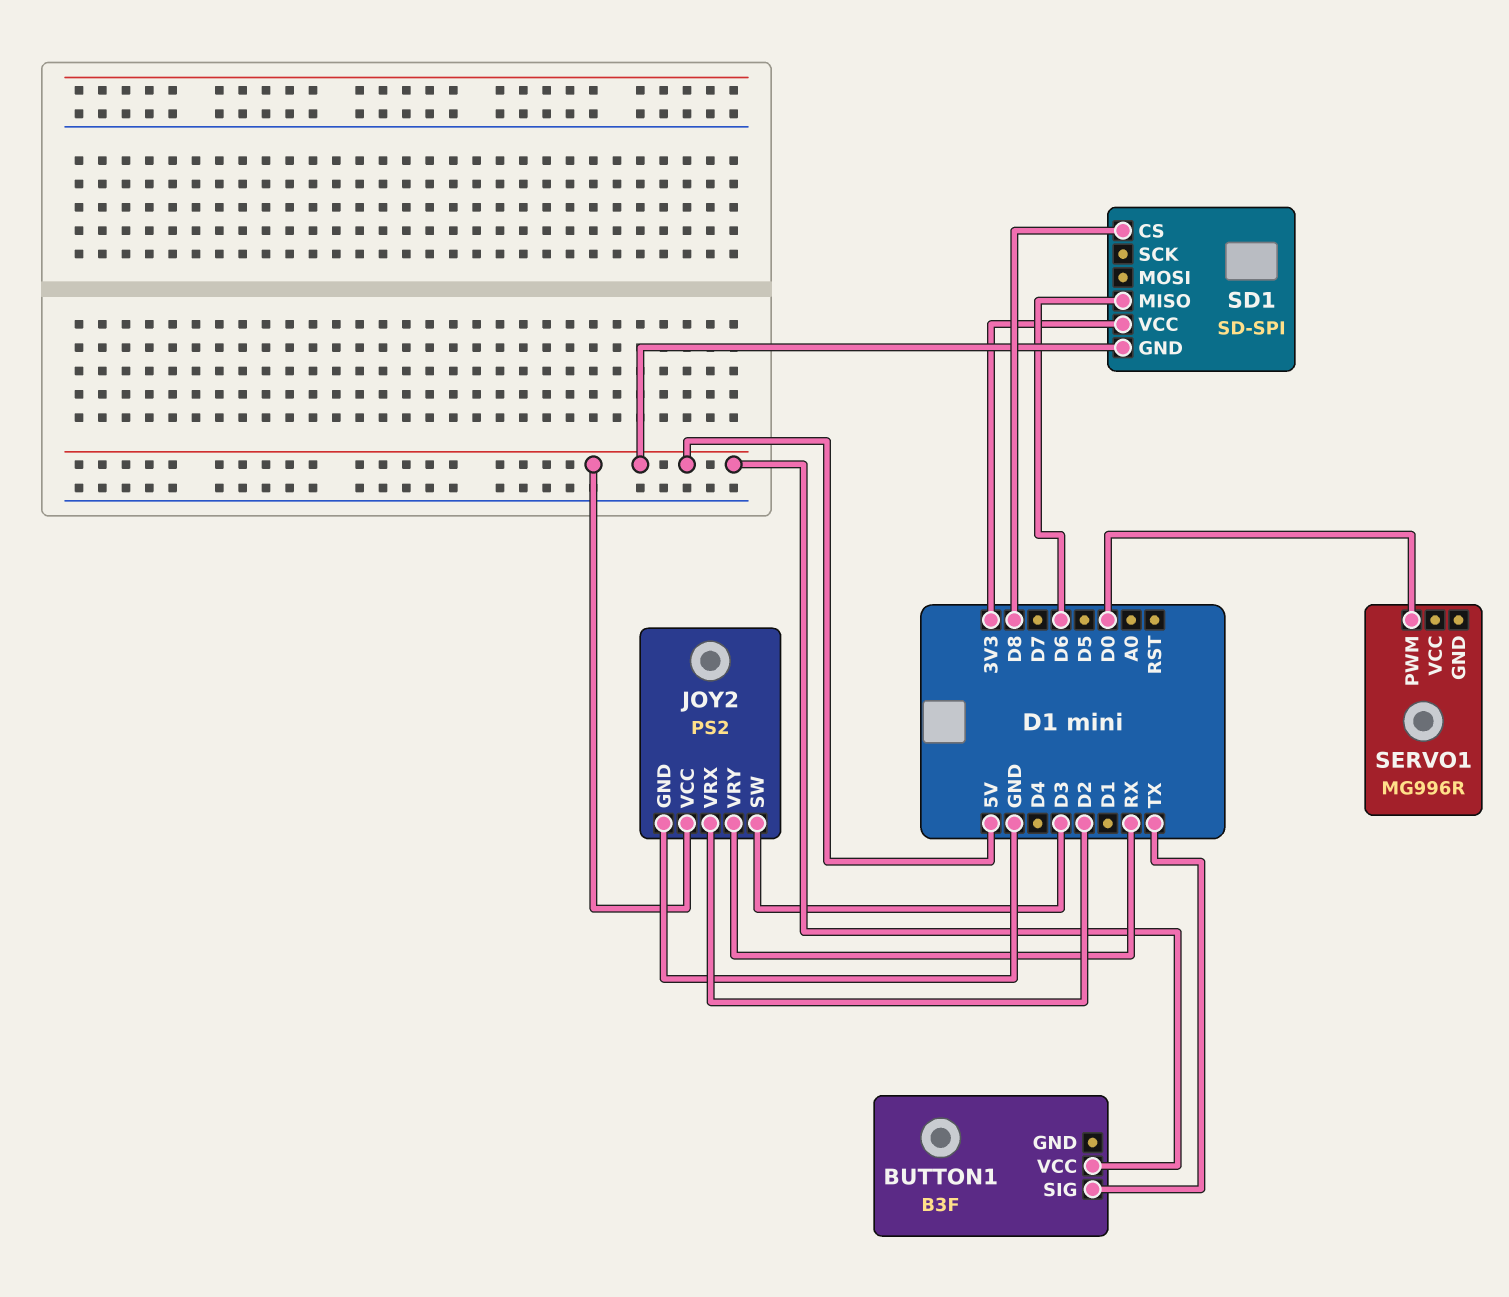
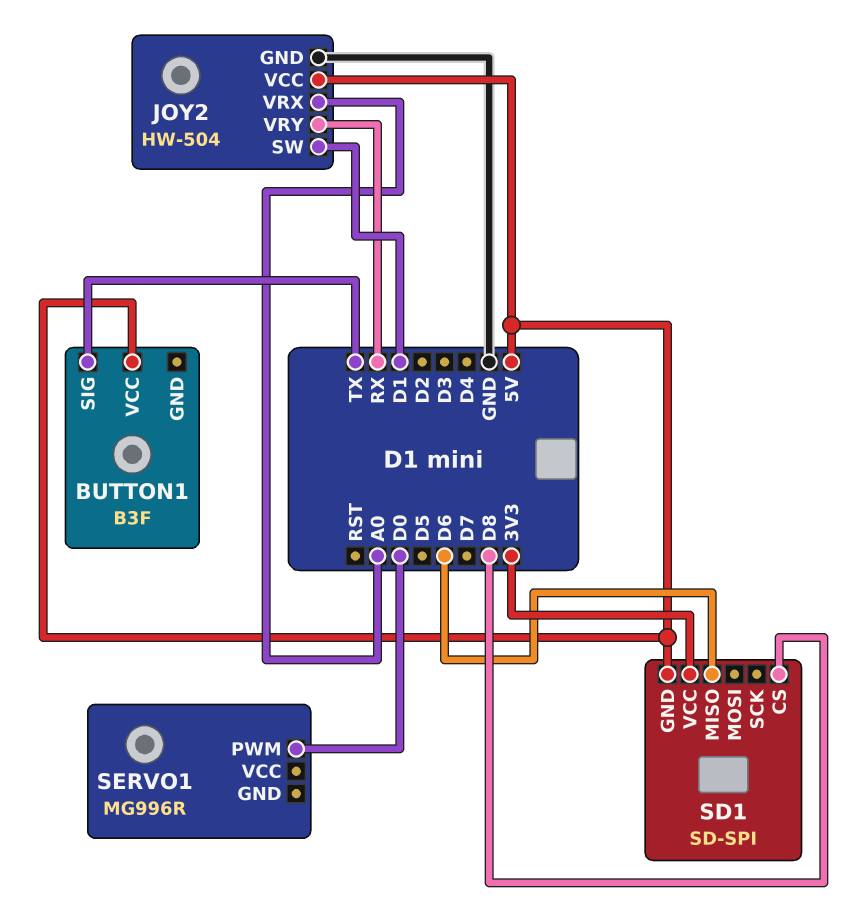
JOY2: PS2 -> HW-504
JOY2 pin SW: D3 -> D1
JOY2 pin VRX: D2 -> A0

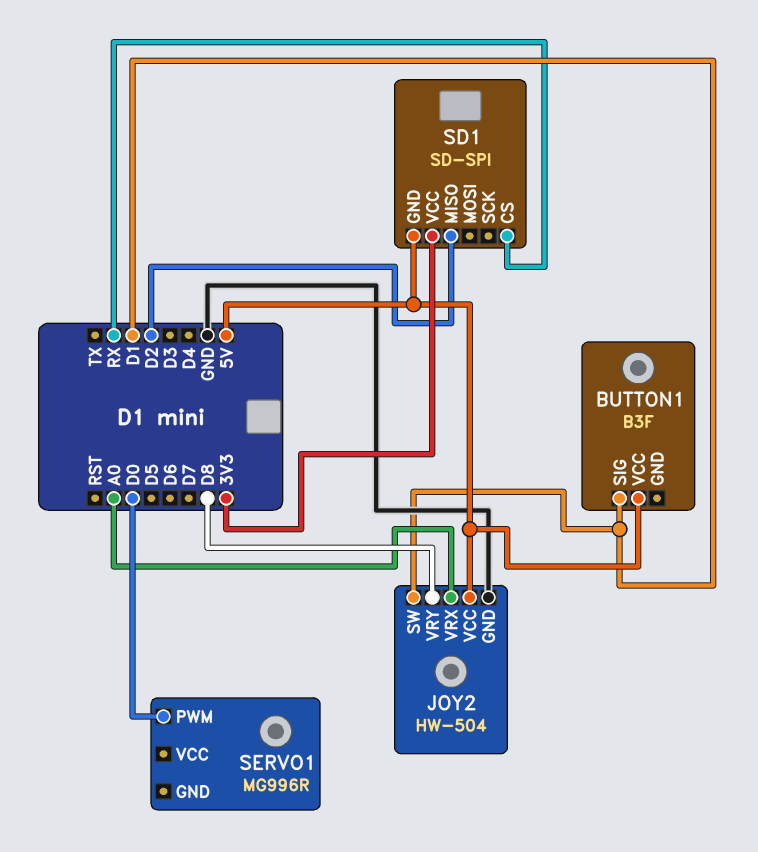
BUTTON1 pin SIG: TX -> D1
JOY2 pin VRY: RX -> D8
SD1 pin CS: D8 -> RX
SD1 pin MISO: D6 -> D2

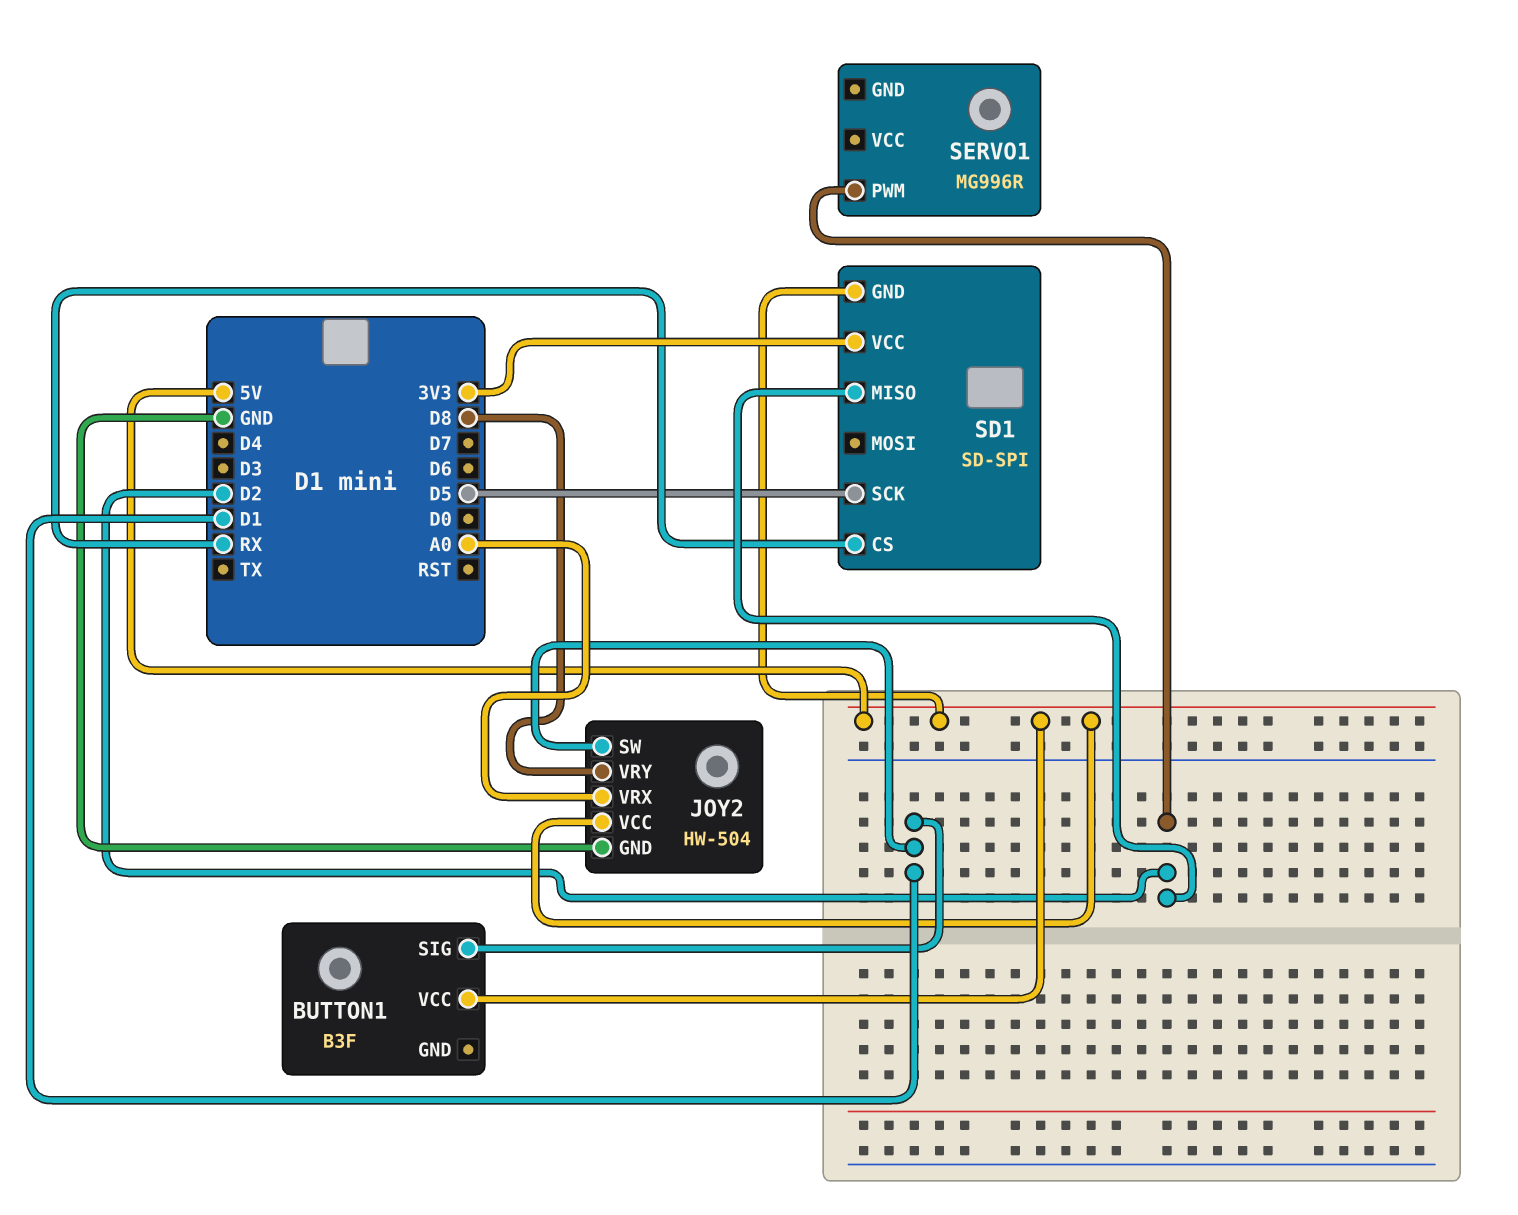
SD1 pin SCK: none -> D5
SERVO1 pin PWM: D0 -> D2

